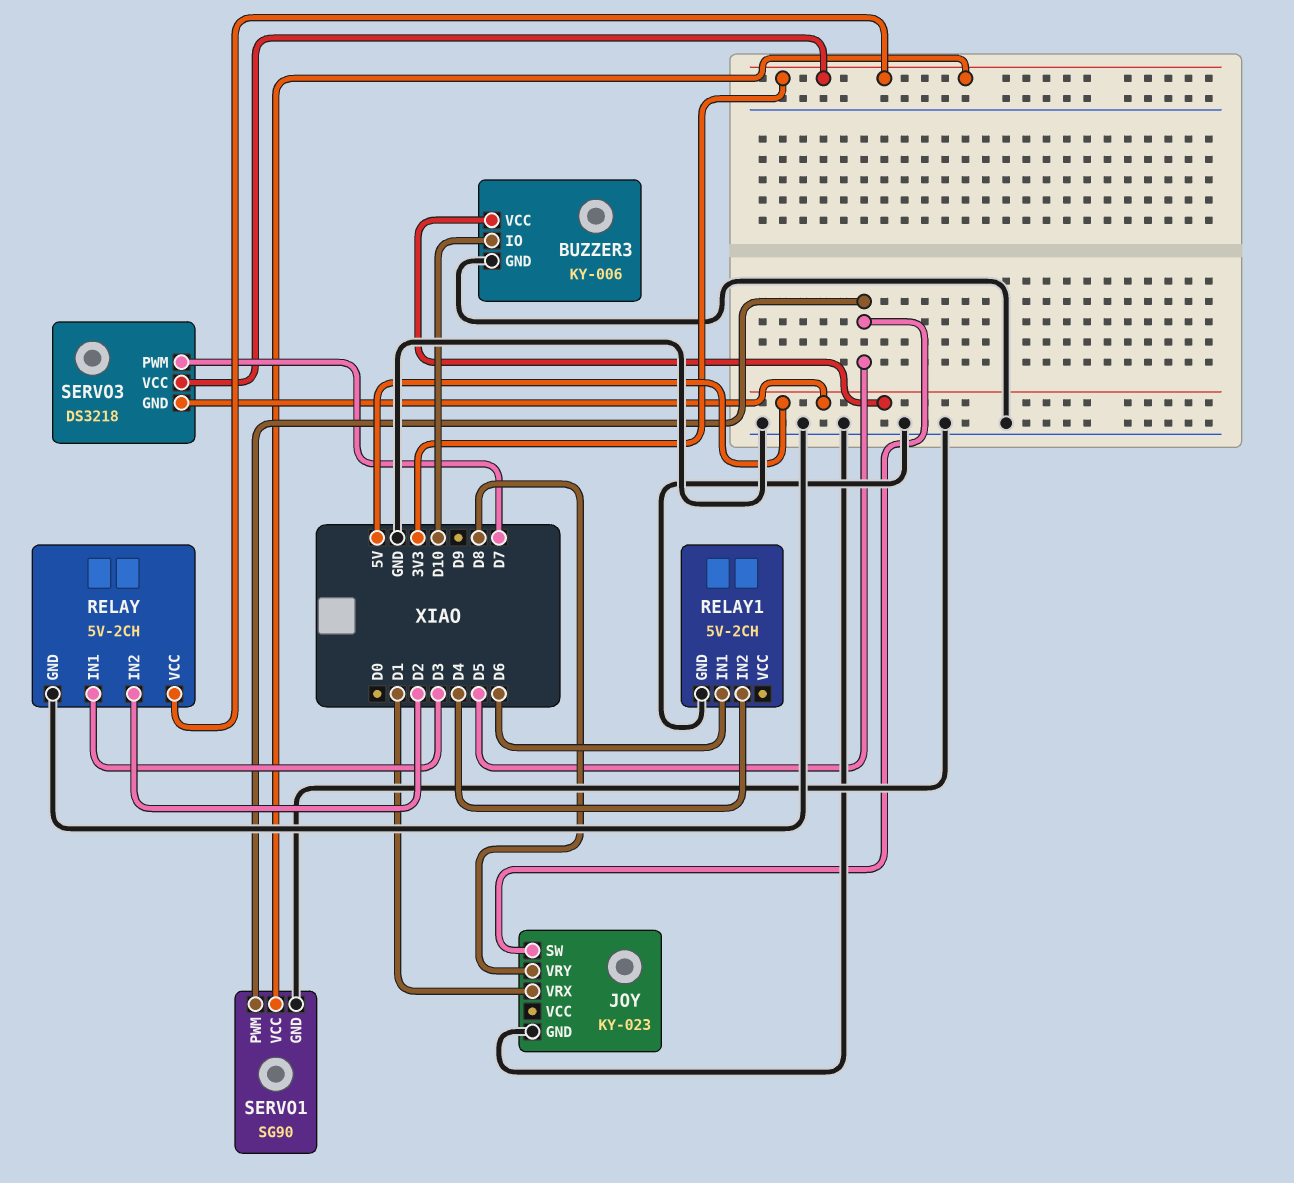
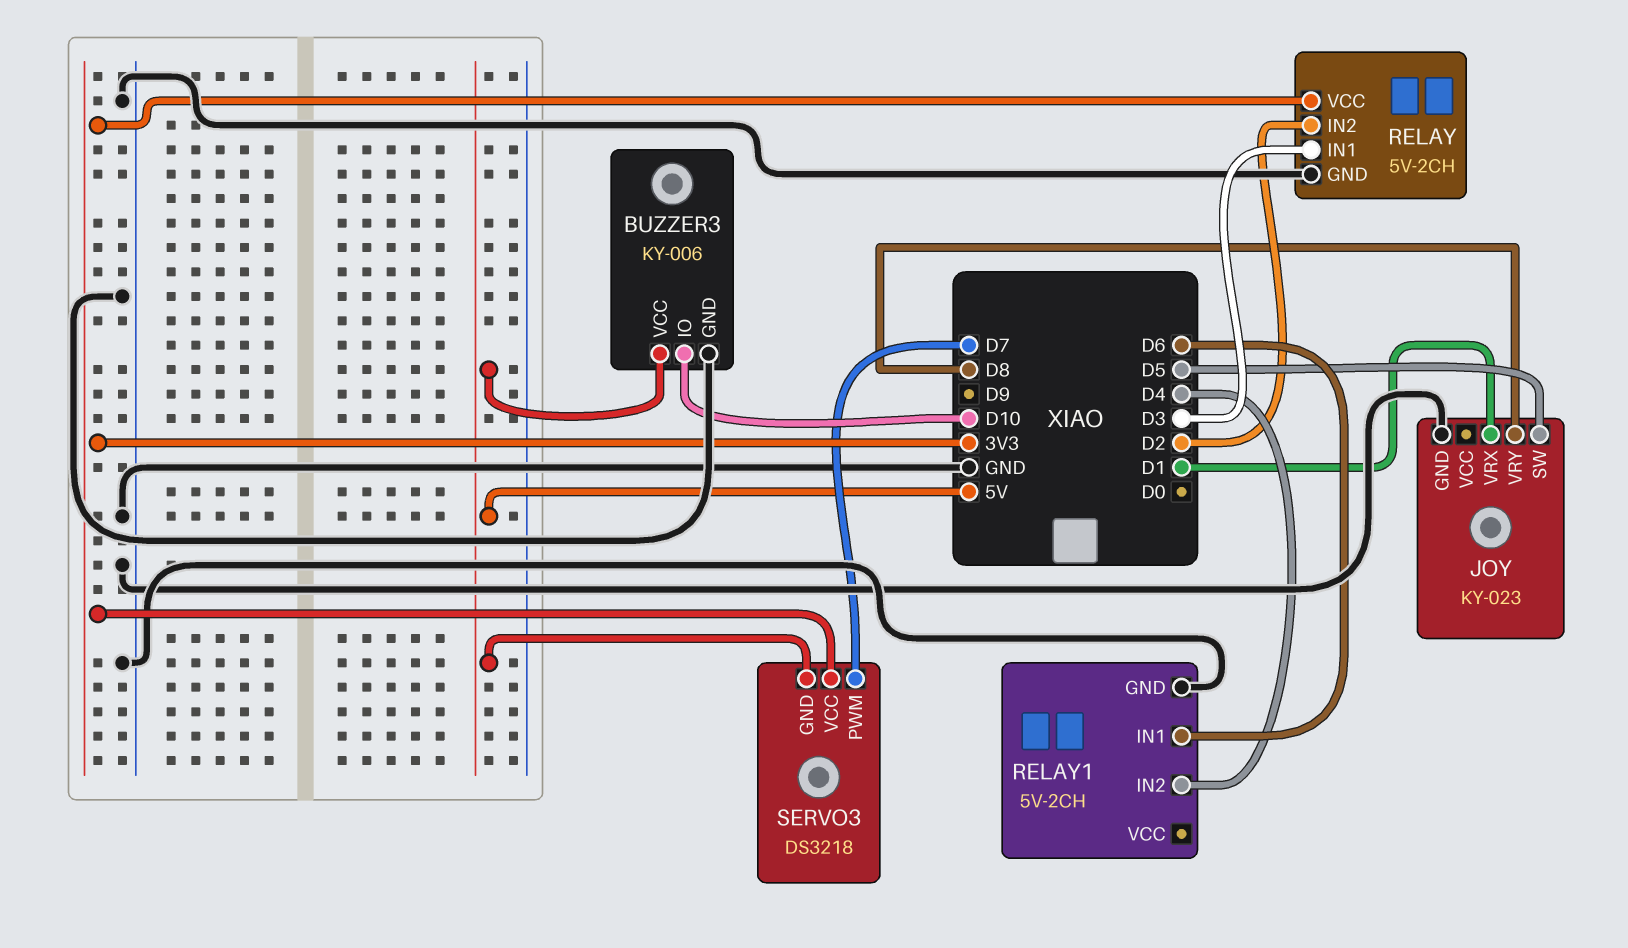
SERVO1: SG90 -> none
SERVO1 pin GND: GND -> none
SERVO1 pin PWM: D5 -> none
SERVO1 pin VCC: 3V3 -> none

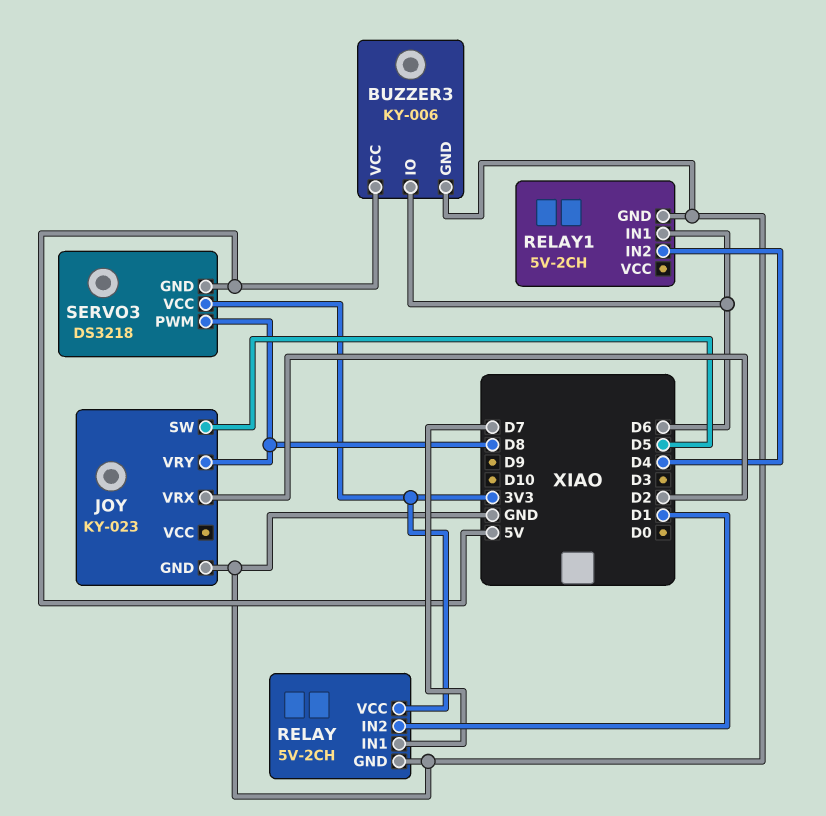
BUZZER3 pin IO: D10 -> D6
JOY pin VRX: D1 -> D2
RELAY pin IN1: D3 -> D7
RELAY pin IN2: D2 -> D1
SERVO3 pin PWM: D7 -> D8

